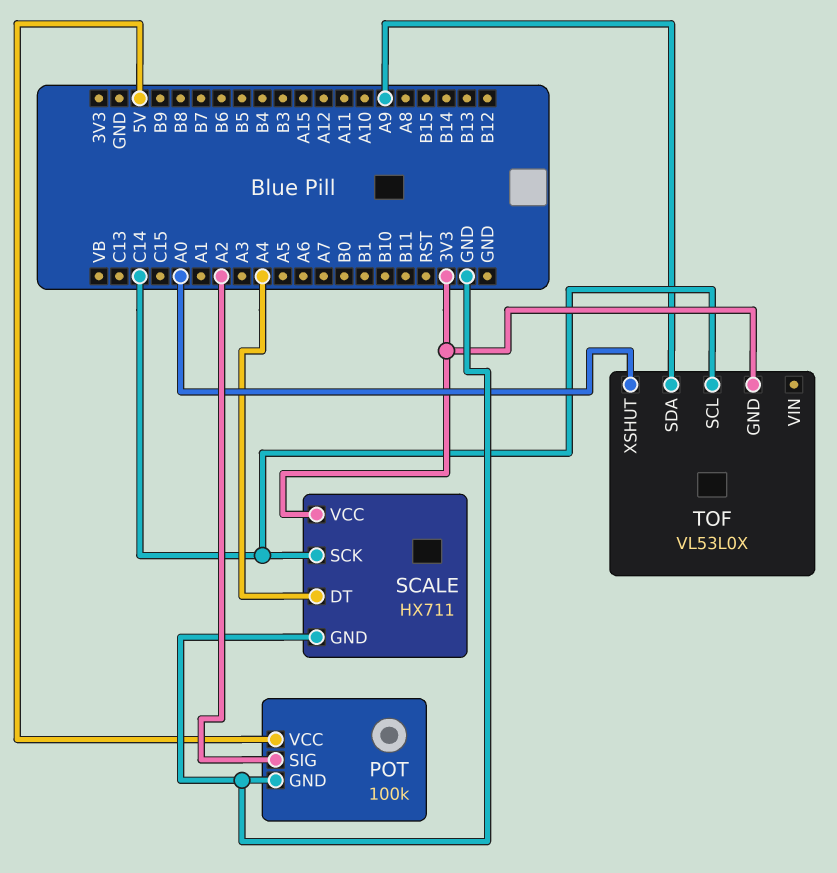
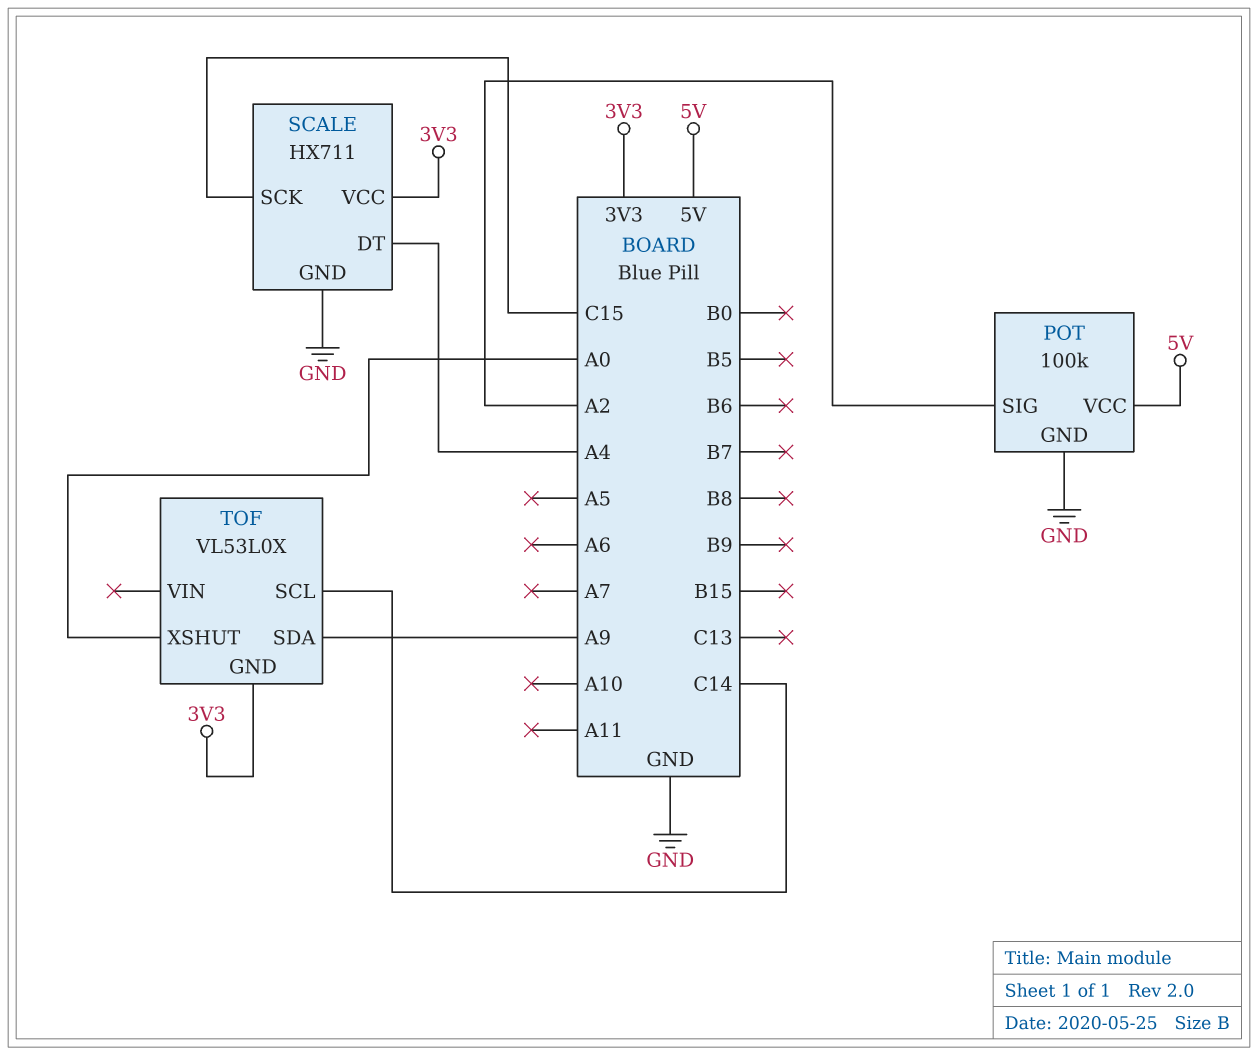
SCALE pin SCK: C14 -> C15

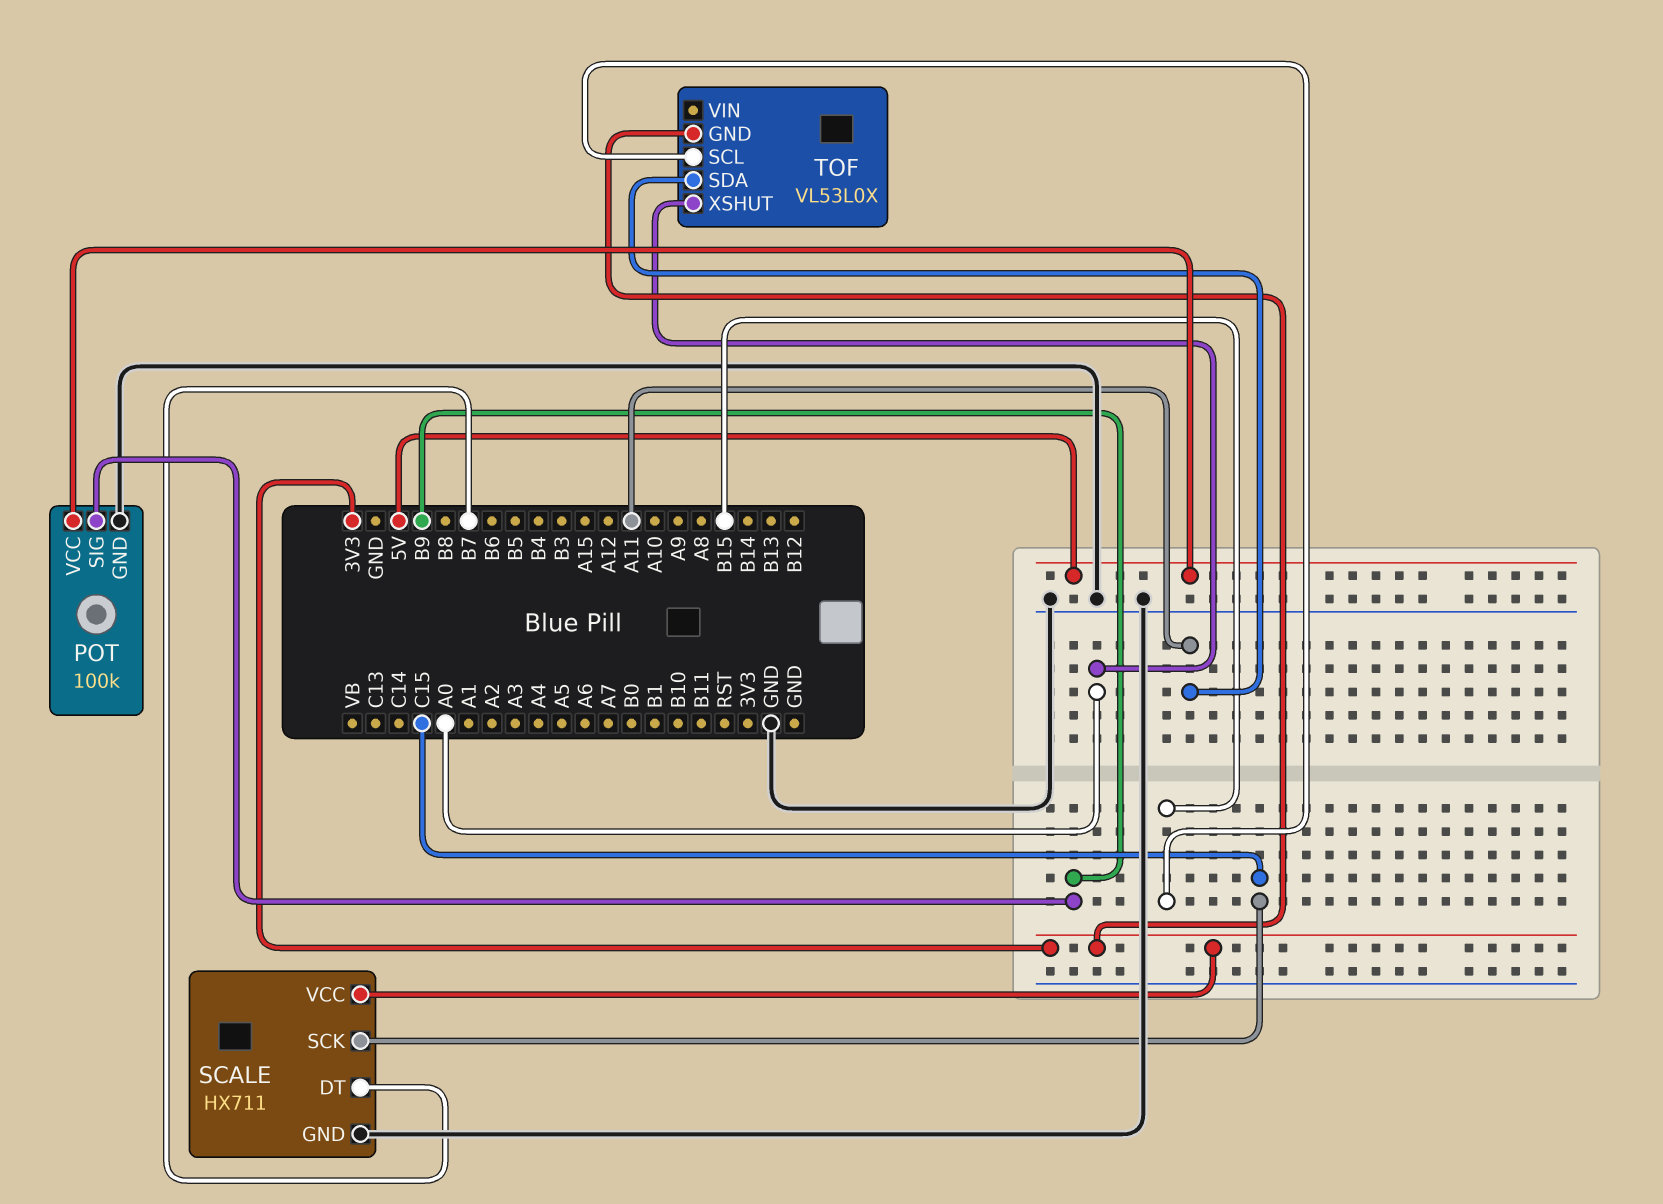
POT pin SIG: A2 -> B9
SCALE pin DT: A4 -> B7
TOF pin SCL: C14 -> B15
TOF pin SDA: A9 -> A11

